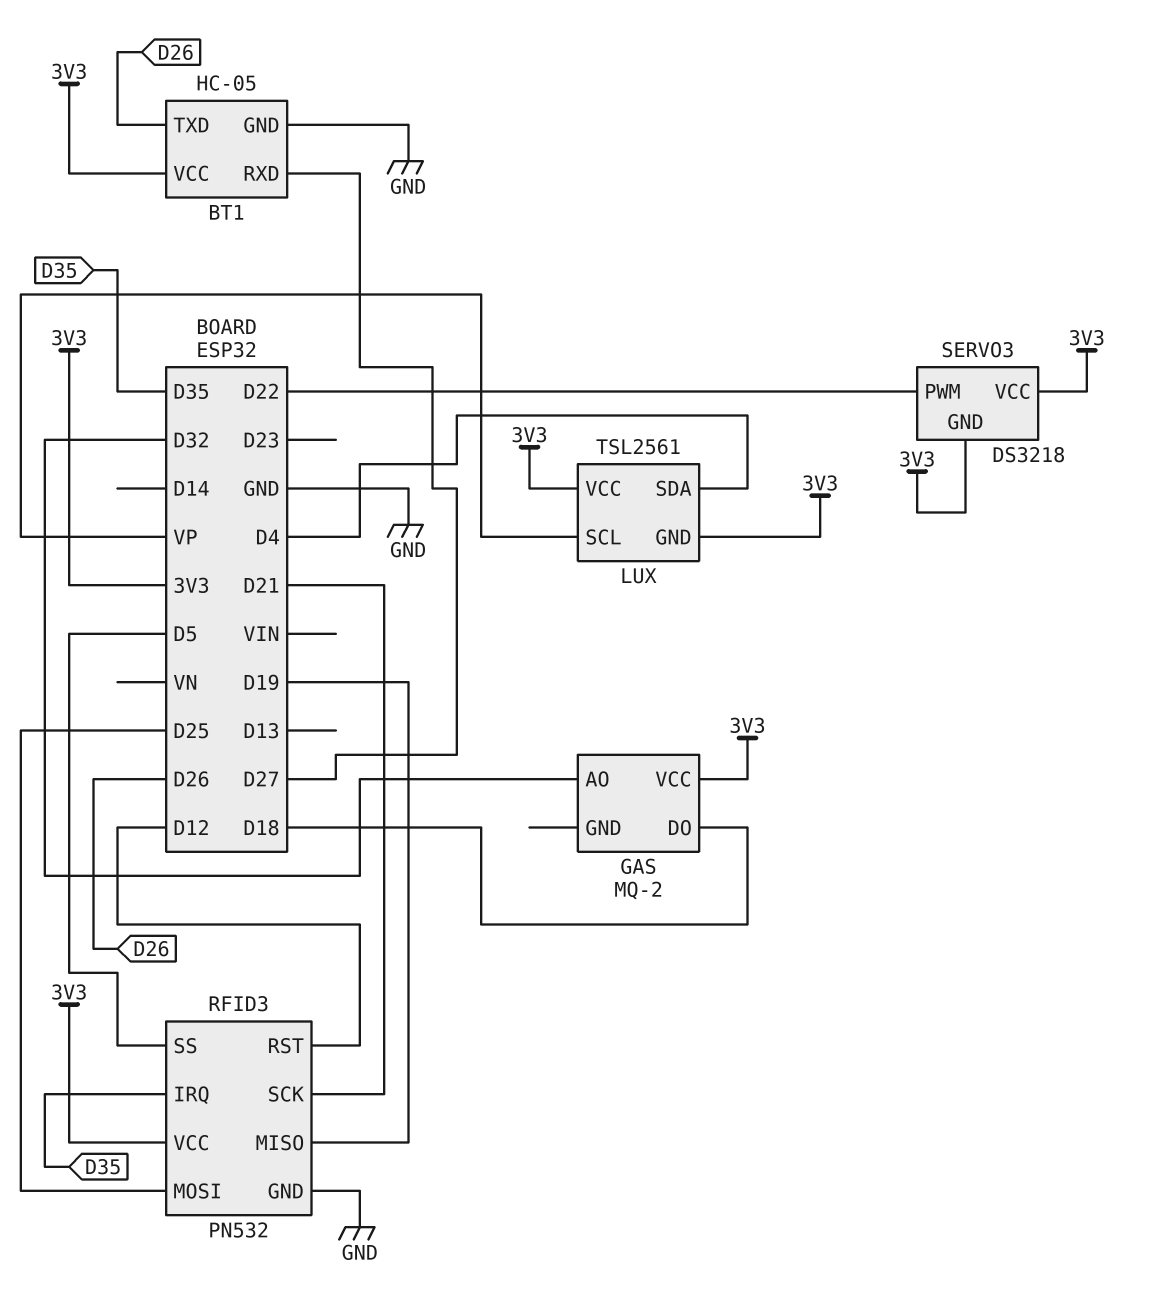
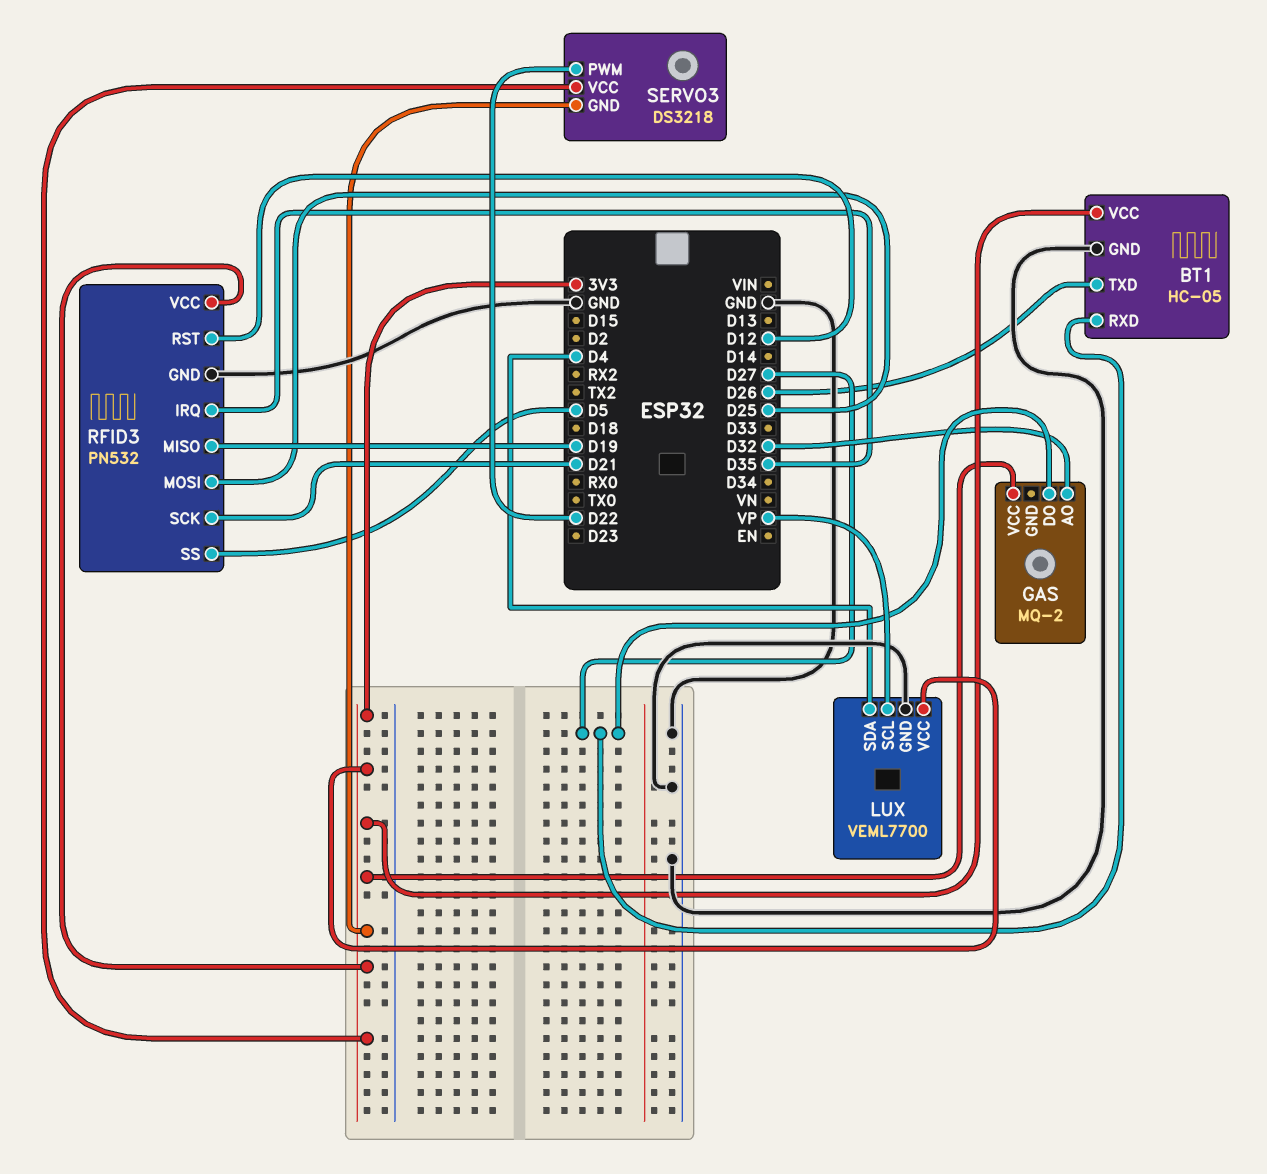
GAS pin DO: D18 -> D27
LUX: TSL2561 -> VEML7700
LUX pin GND: 3V3 -> GND

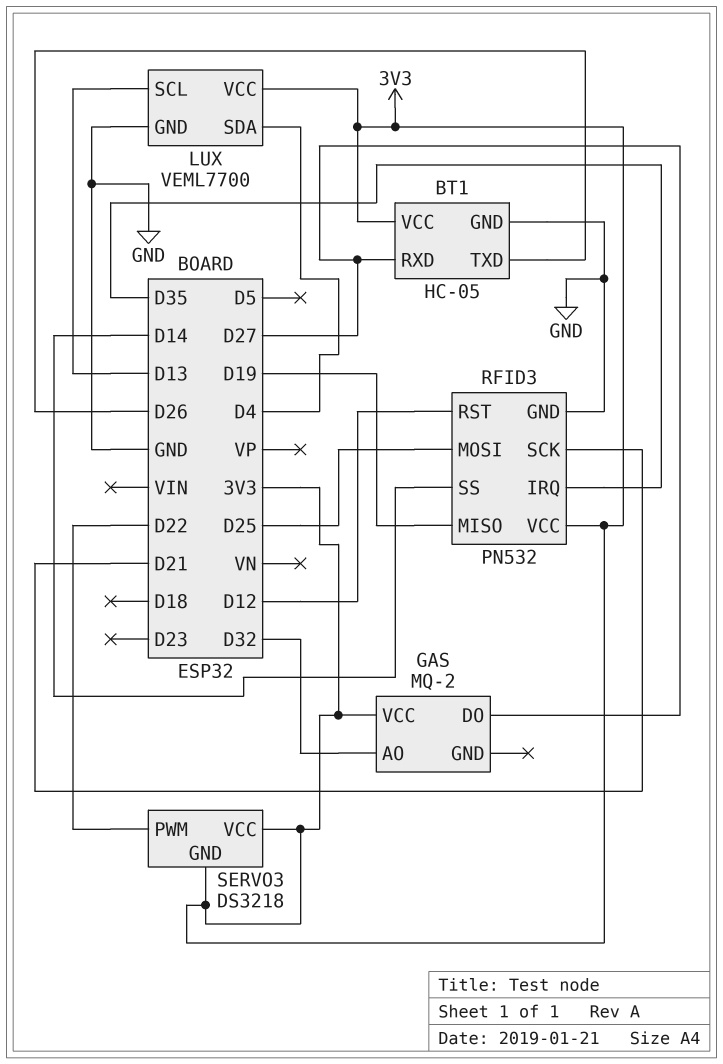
LUX pin SCL: VP -> D13
RFID3 pin SS: D5 -> D14

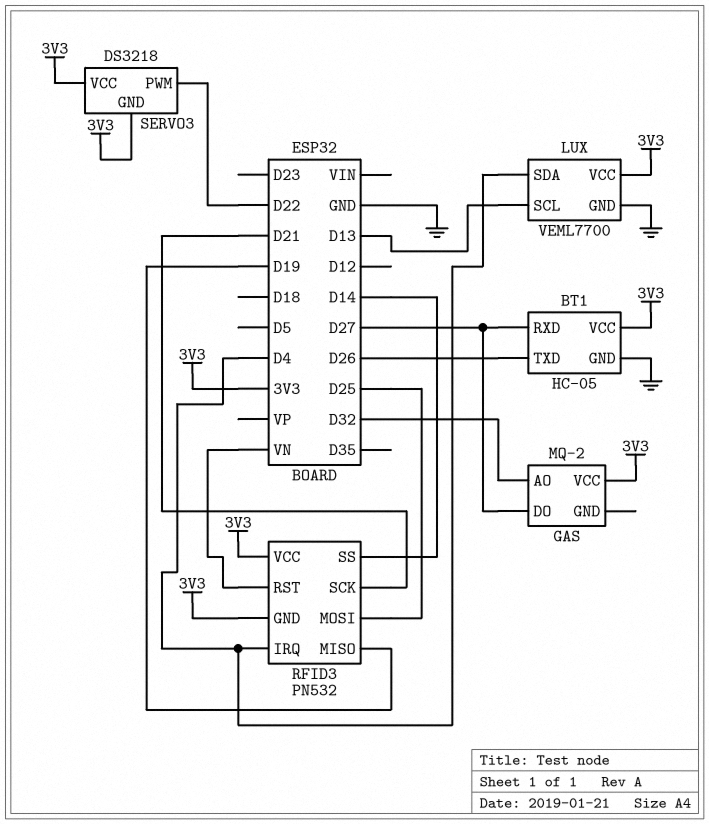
RFID3 pin GND: GND -> 3V3
RFID3 pin IRQ: D35 -> D4
RFID3 pin RST: D12 -> VN

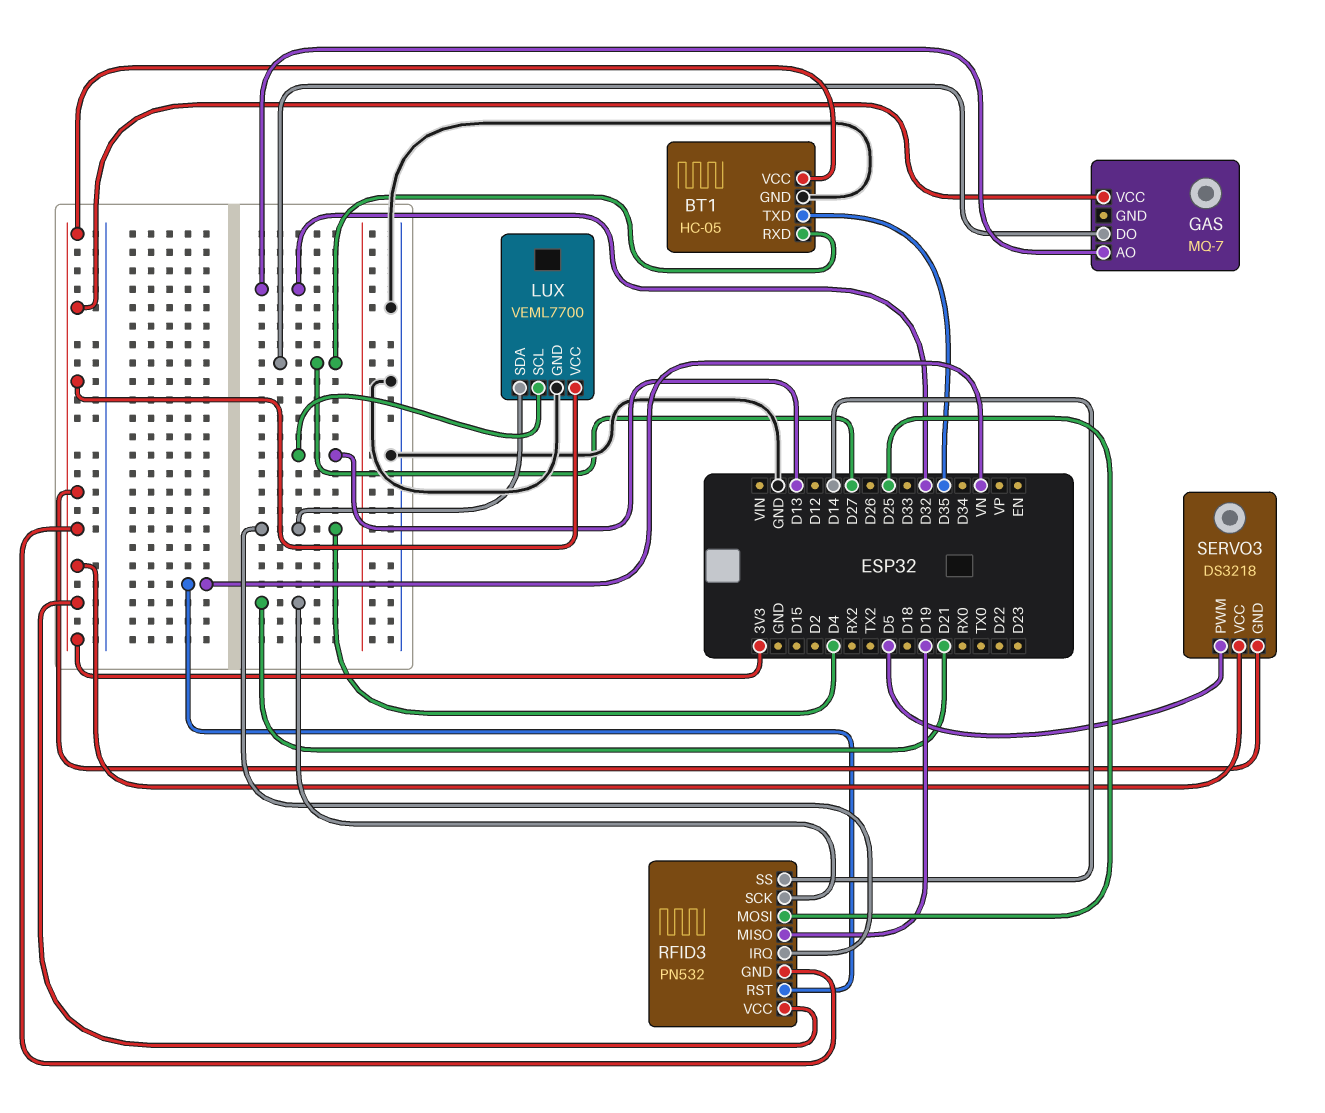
BT1 pin TXD: D26 -> D35
GAS: MQ-2 -> MQ-7
SERVO3 pin PWM: D22 -> D5

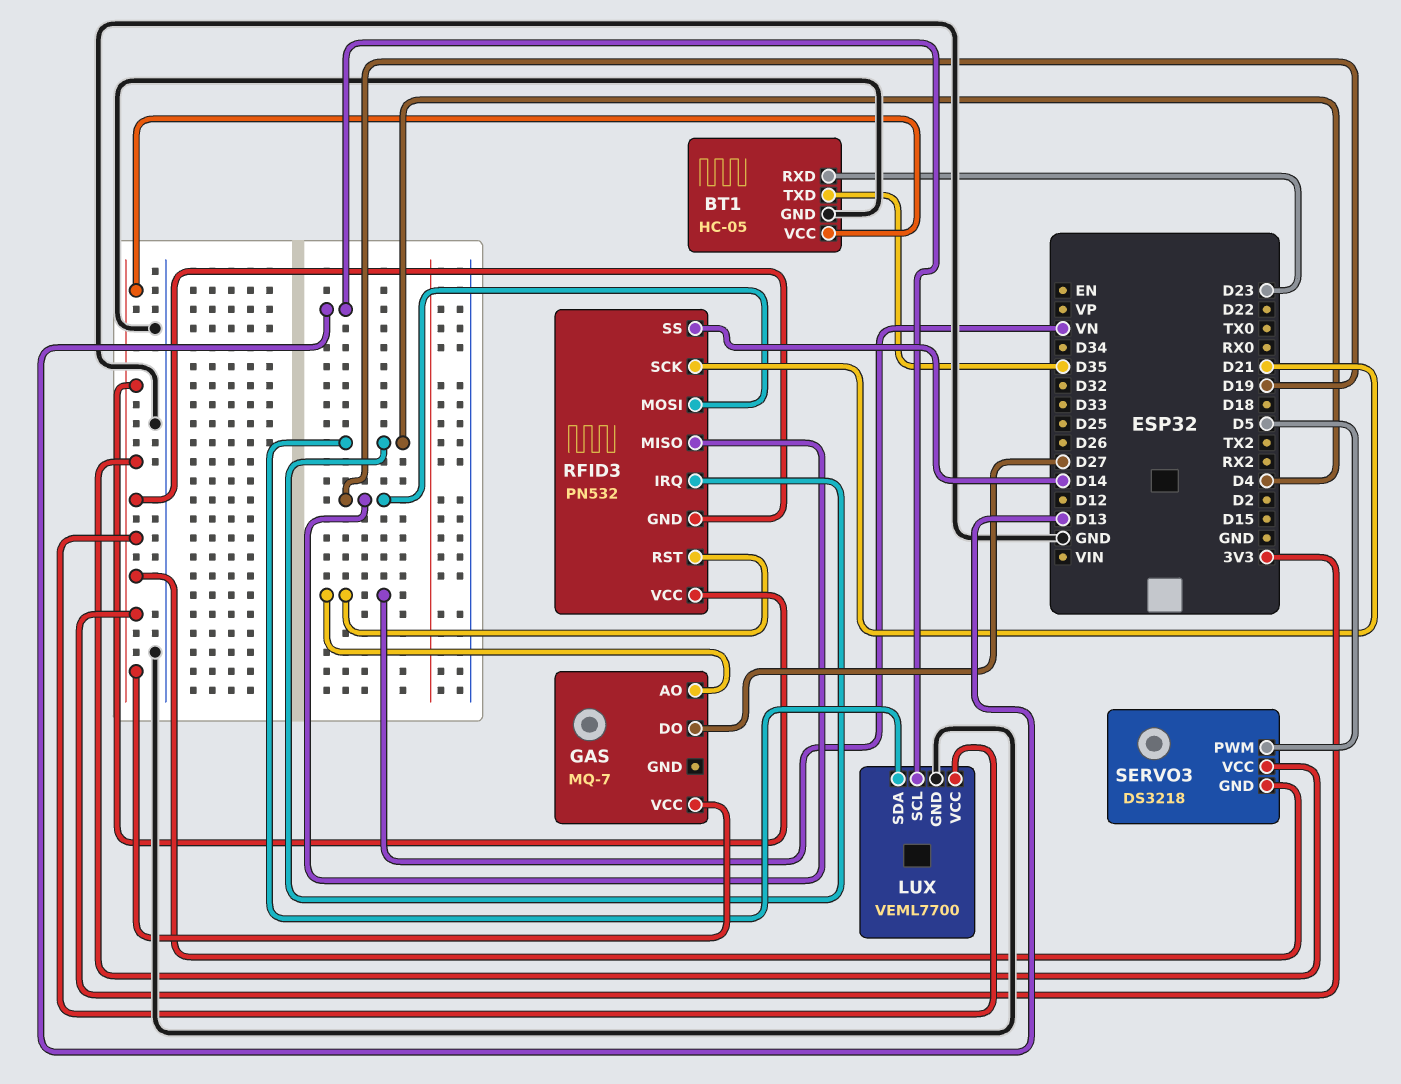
BT1 pin RXD: D27 -> D23
GAS pin AO: D32 -> VN
RFID3 pin MOSI: D25 -> D19

